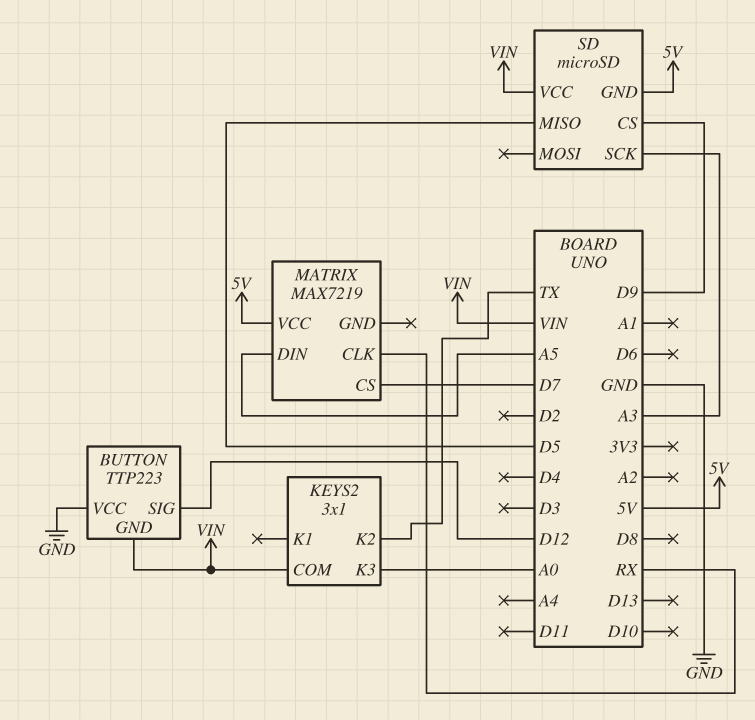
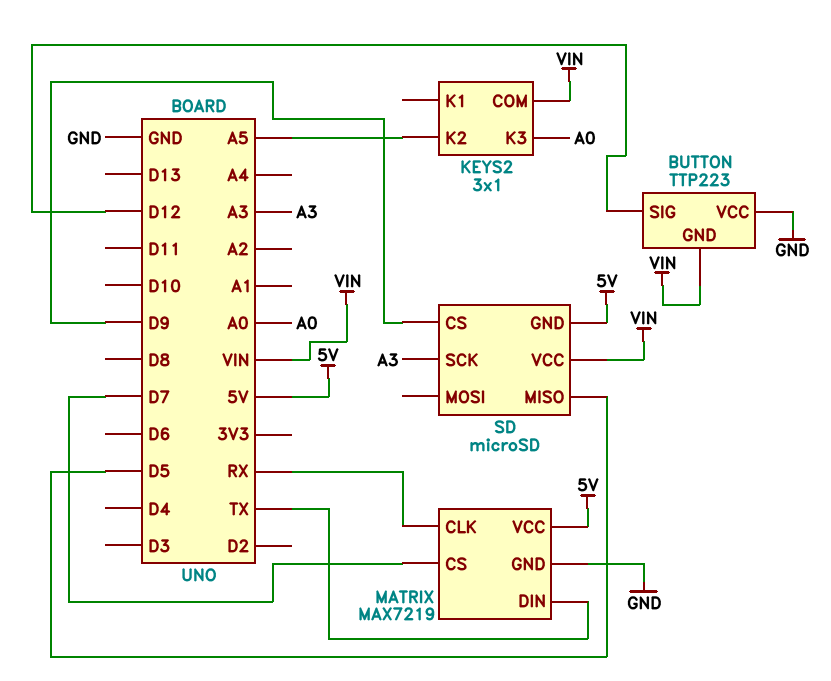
KEYS2 pin K2: TX -> A5
MATRIX pin DIN: A5 -> TX
MATRIX pin GND: none -> GND

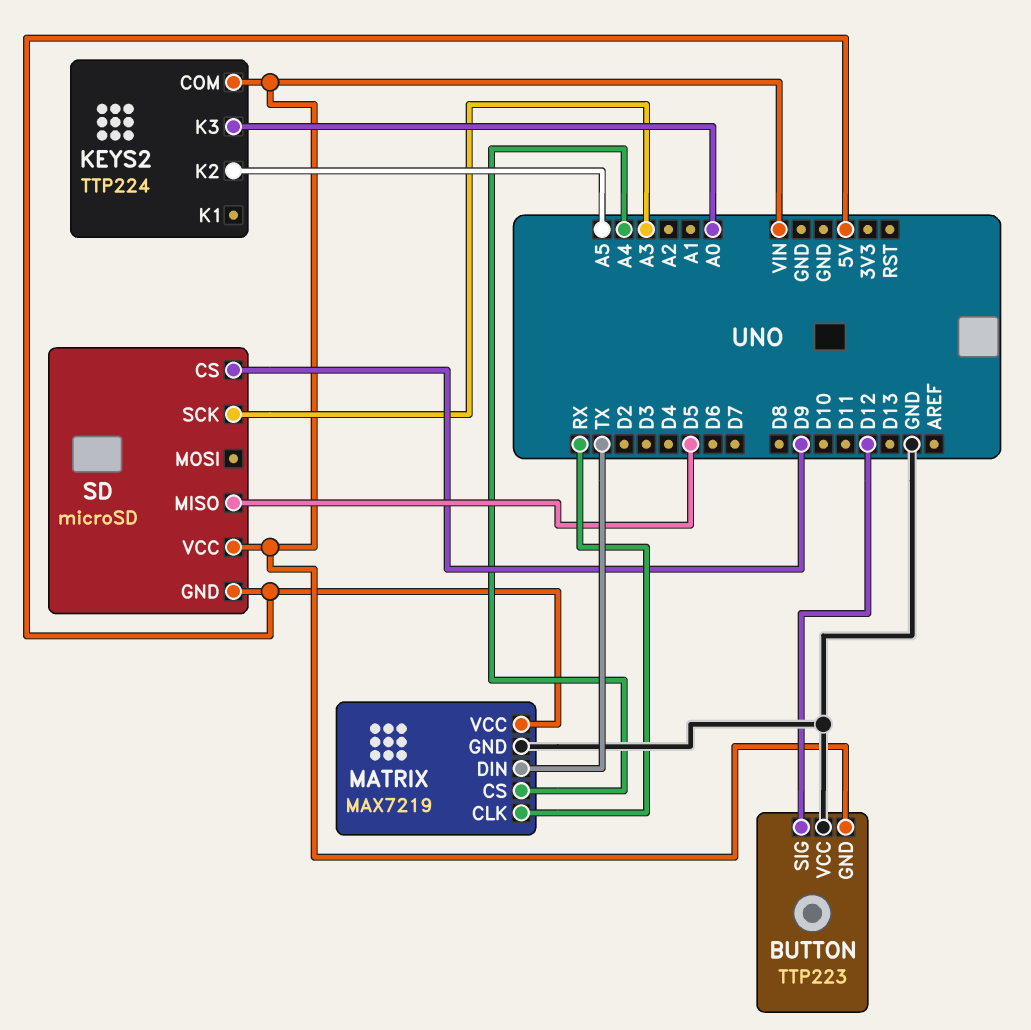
KEYS2: 3x1 -> TTP224
MATRIX pin CS: D7 -> A4

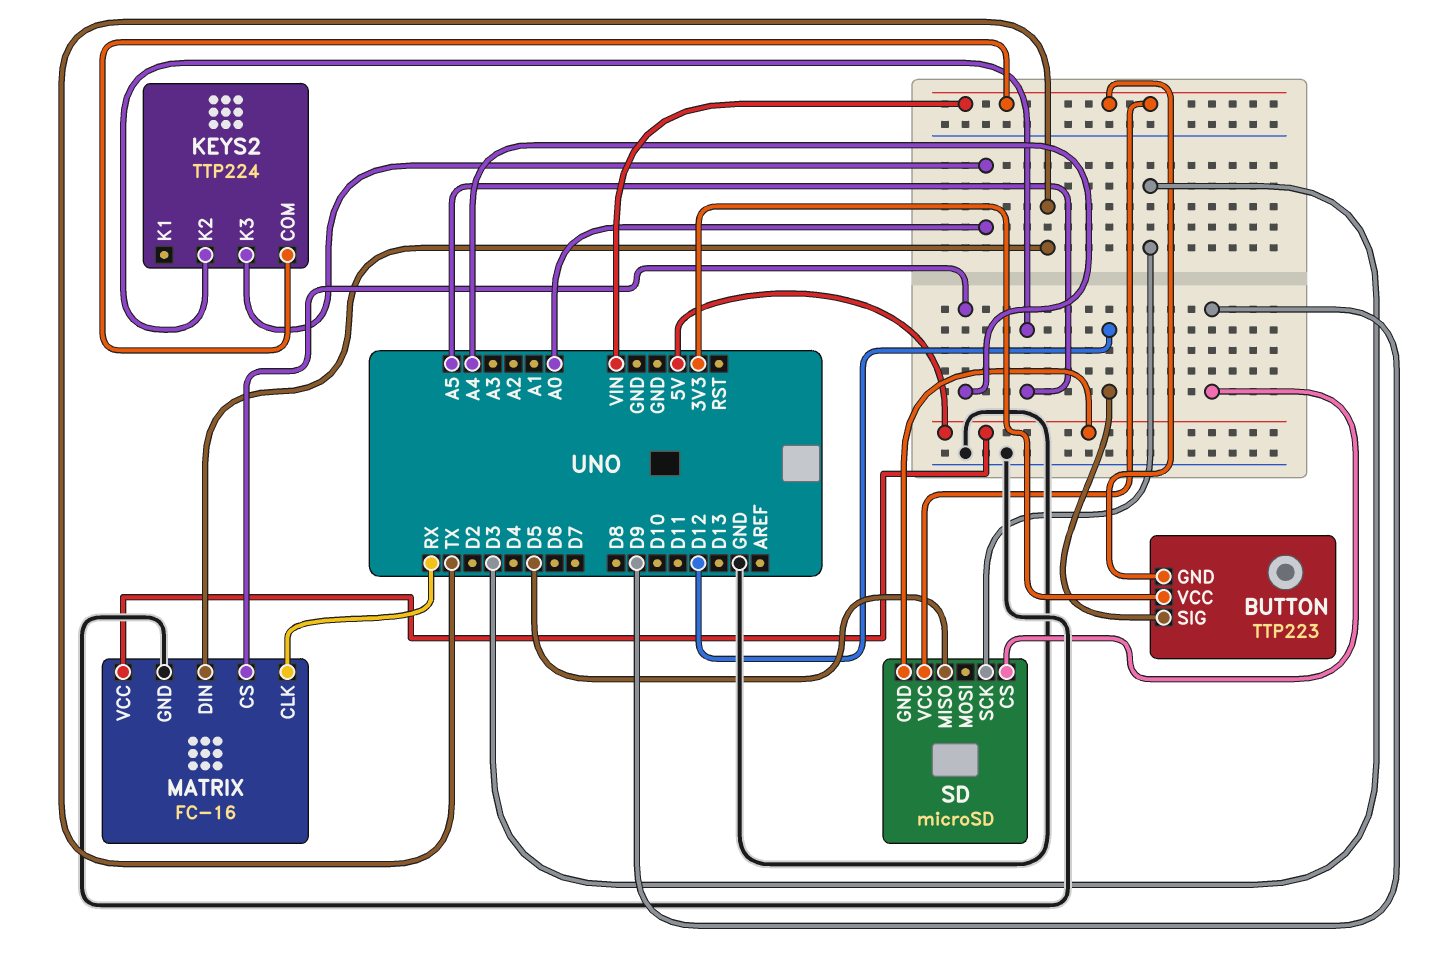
BUTTON pin VCC: GND -> 3V3
MATRIX: MAX7219 -> FC-16
SD pin SCK: A3 -> D3

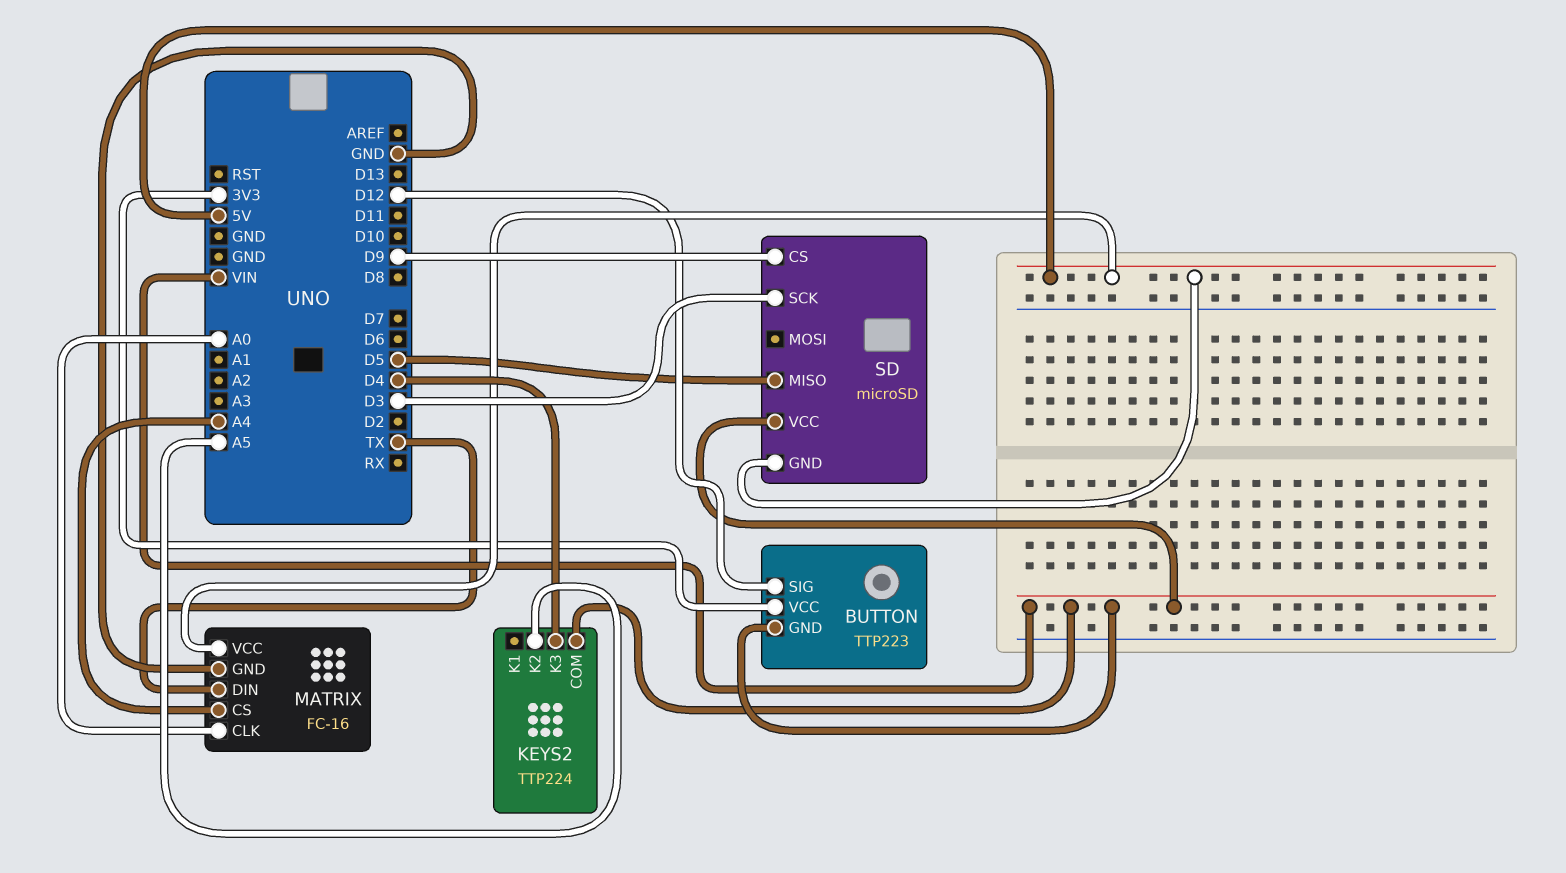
KEYS2 pin K3: A0 -> D4
MATRIX pin CLK: RX -> A0

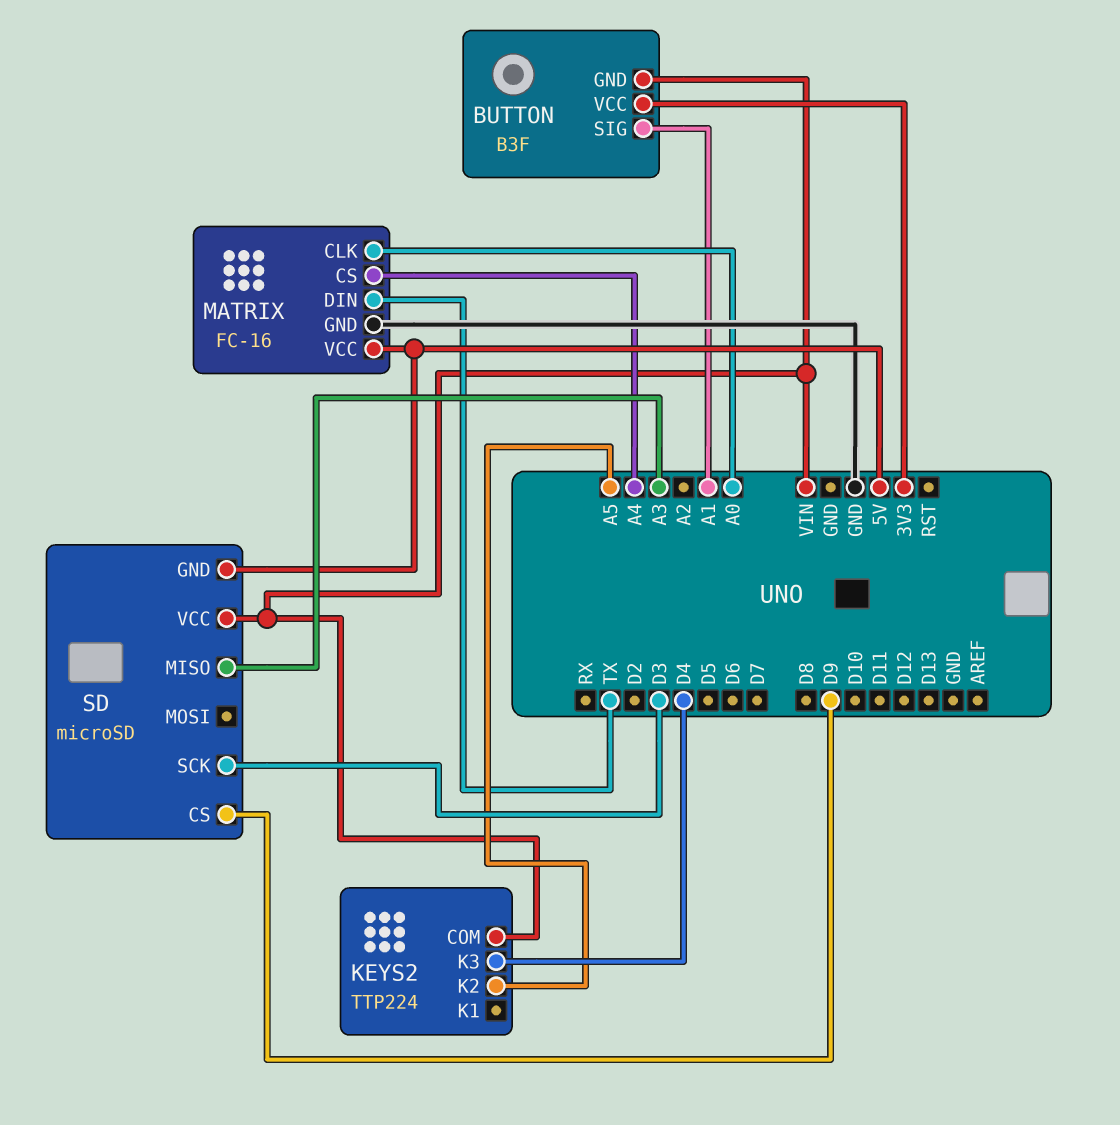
BUTTON: TTP223 -> B3F
BUTTON pin SIG: D12 -> A1
SD pin MISO: D5 -> A3

